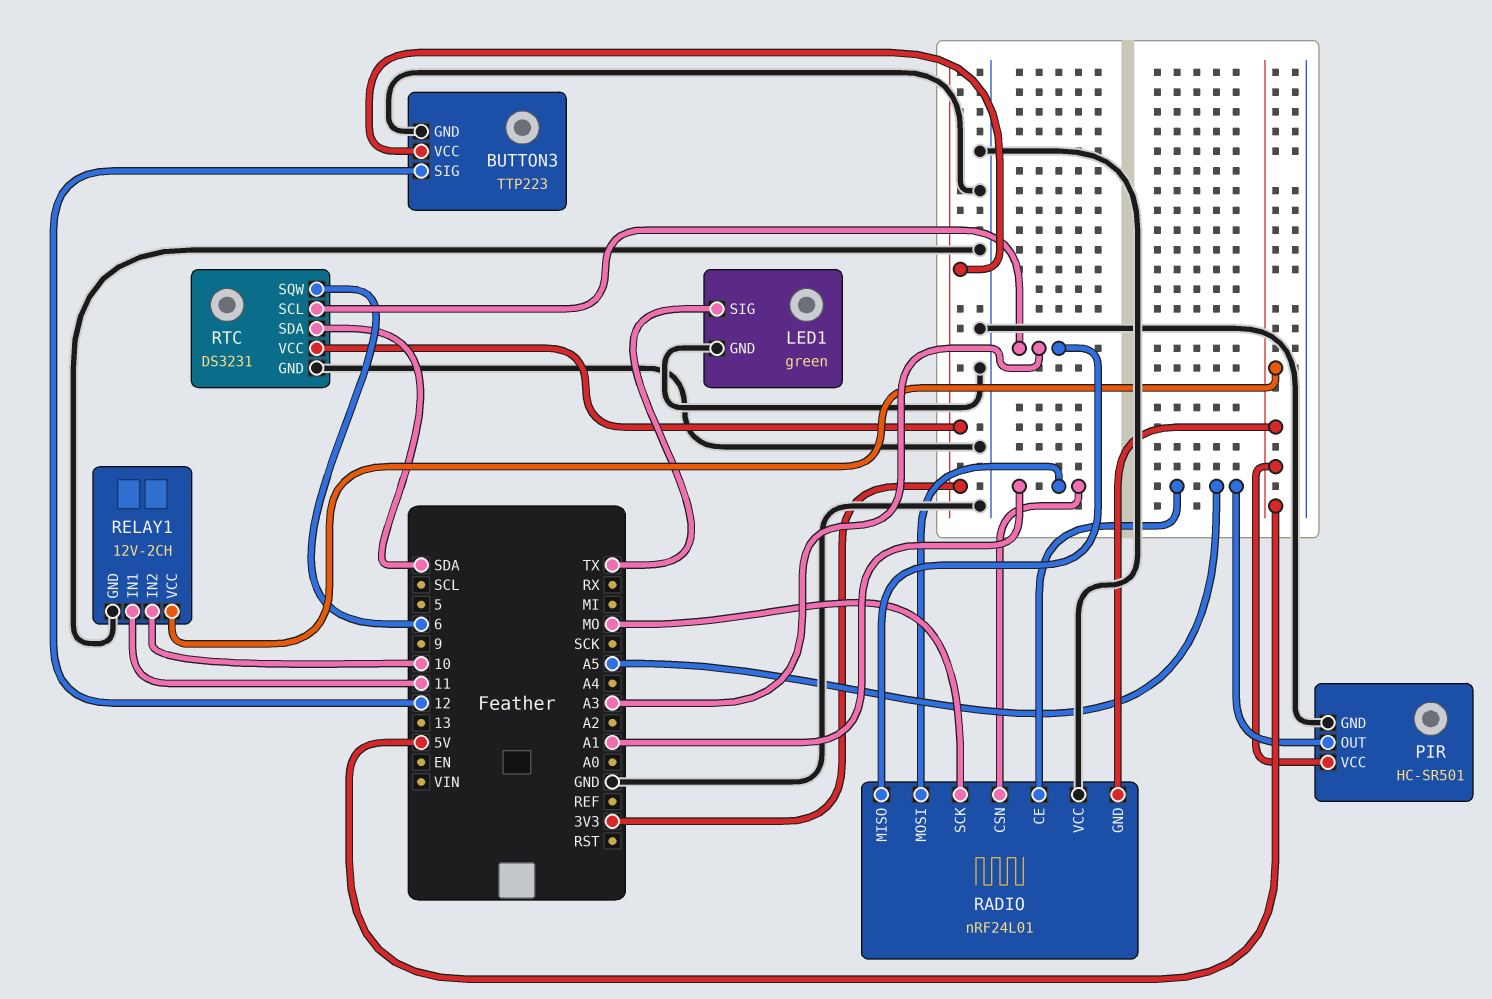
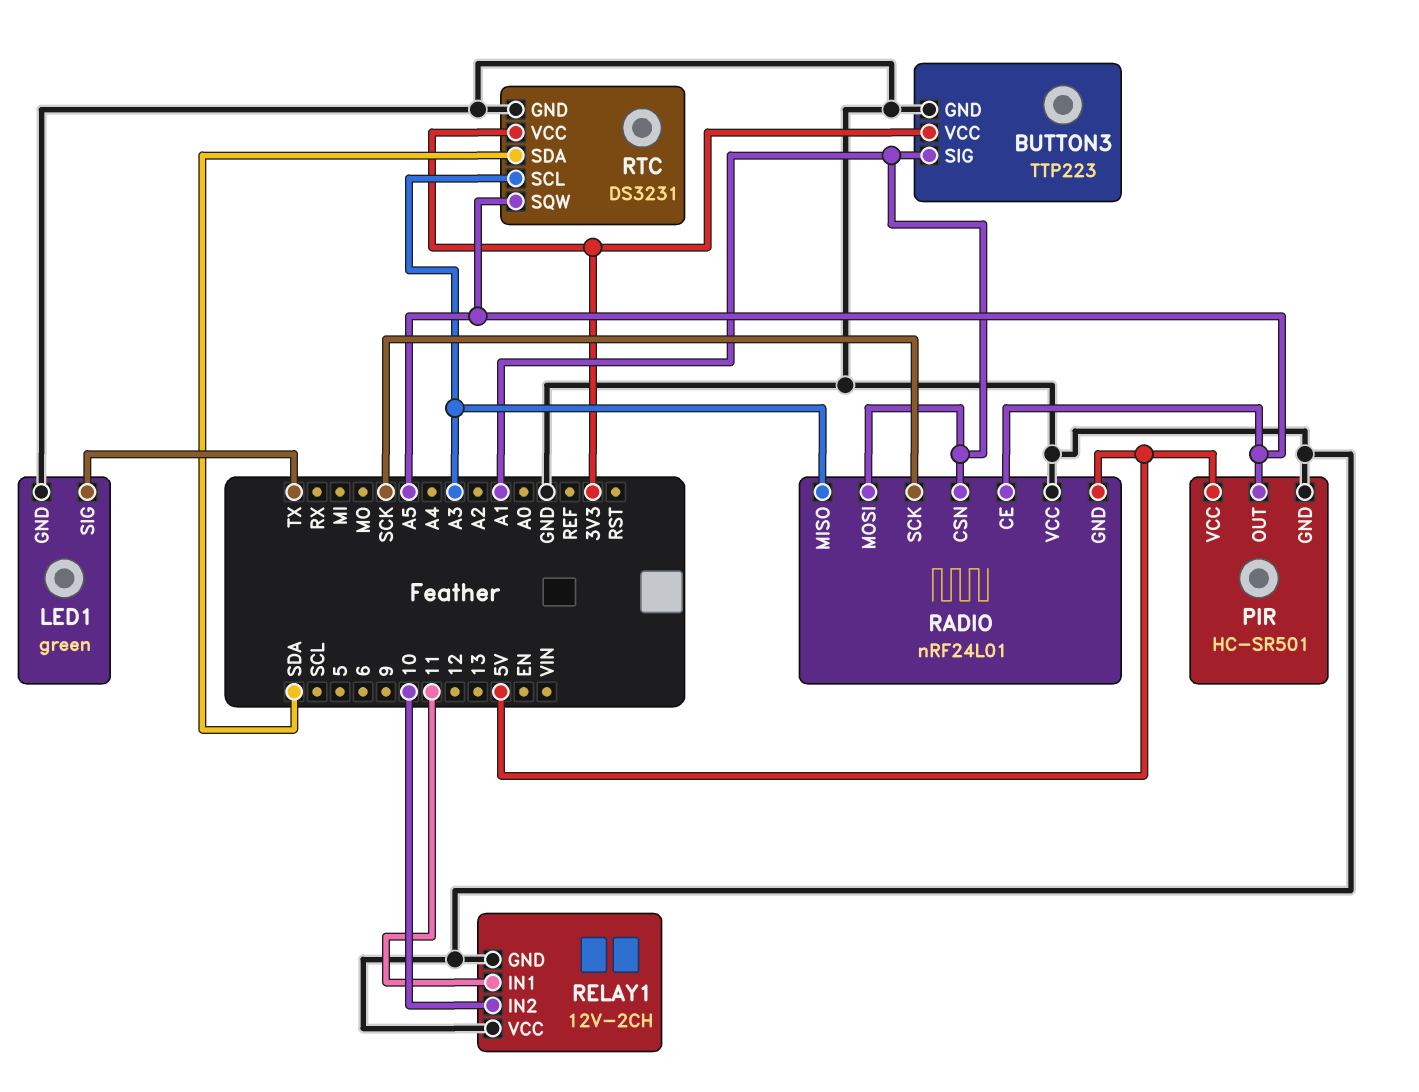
BUTTON3 pin SIG: 12 -> A1
RADIO pin SCK: MO -> SCK
RELAY1 pin VCC: 5V -> GND
RTC pin SQW: 6 -> A5

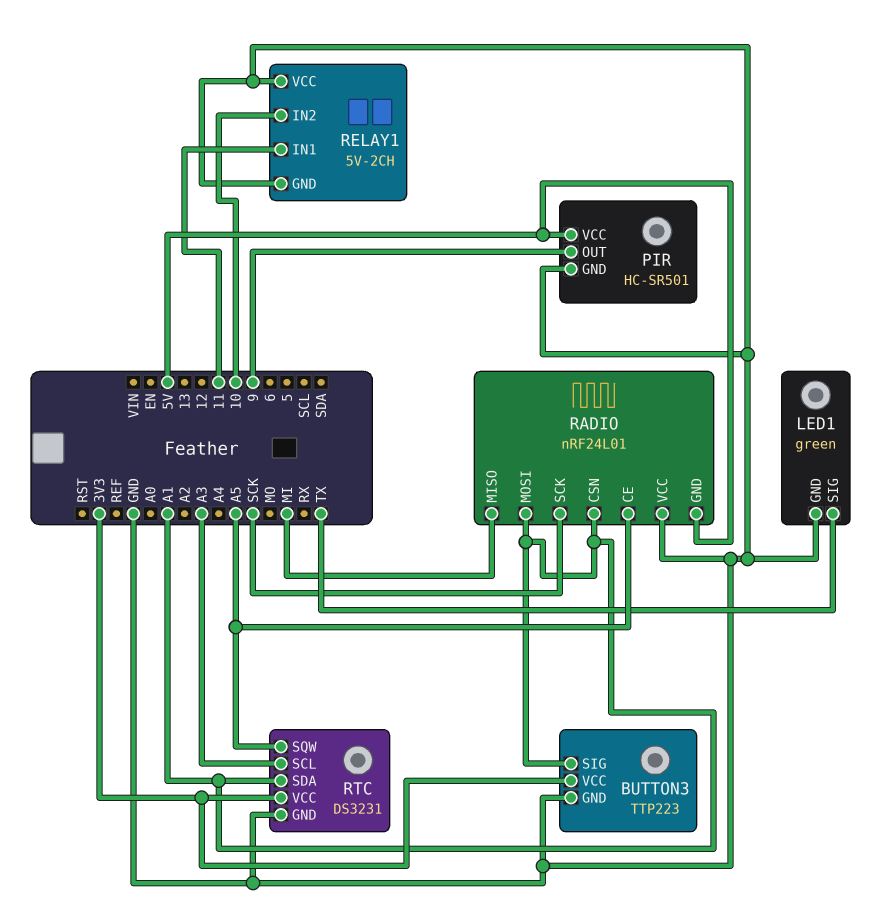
PIR pin OUT: A5 -> 9
RADIO pin MISO: A3 -> MI
RELAY1: 12V-2CH -> 5V-2CH
RTC pin SDA: SDA -> A1

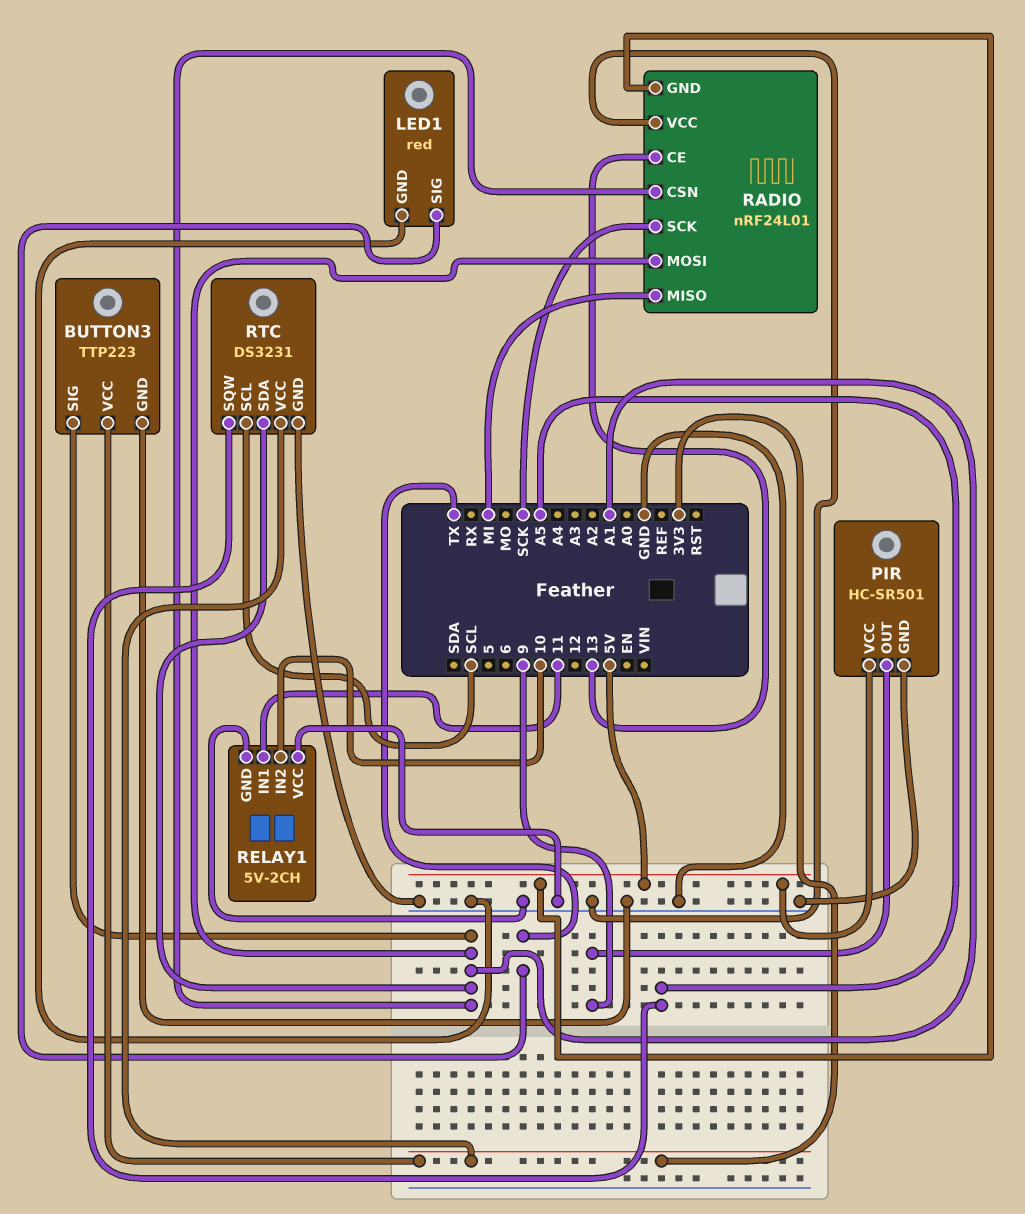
LED1: green -> red
RADIO pin CE: A5 -> 13
RTC pin SCL: A3 -> SCL

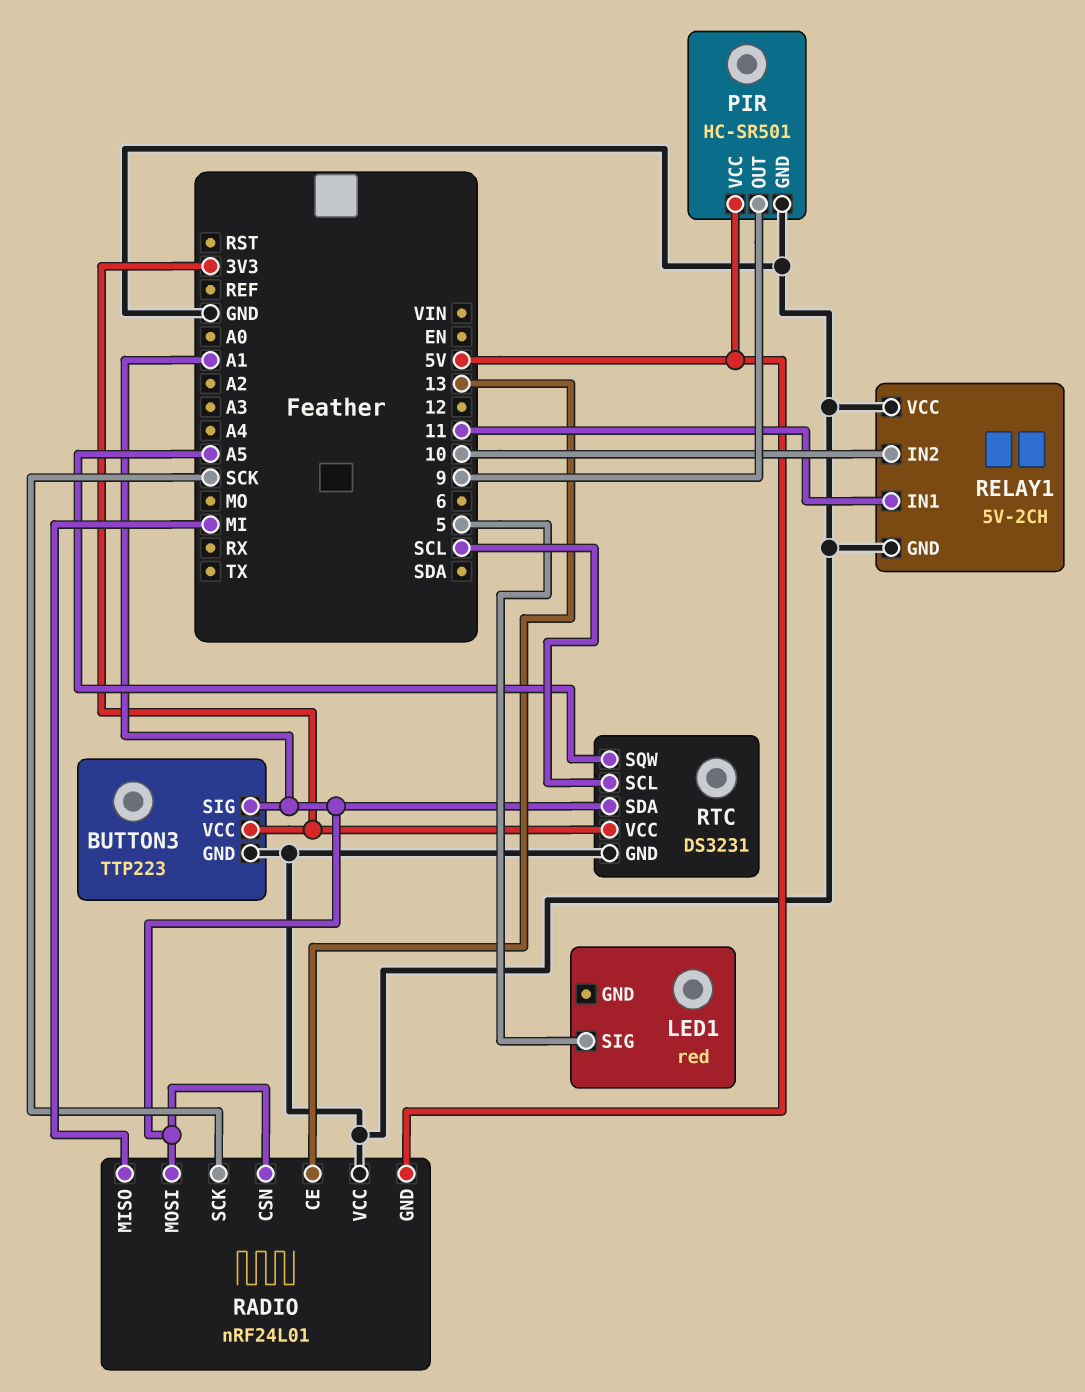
LED1 pin GND: GND -> none
LED1 pin SIG: TX -> 5

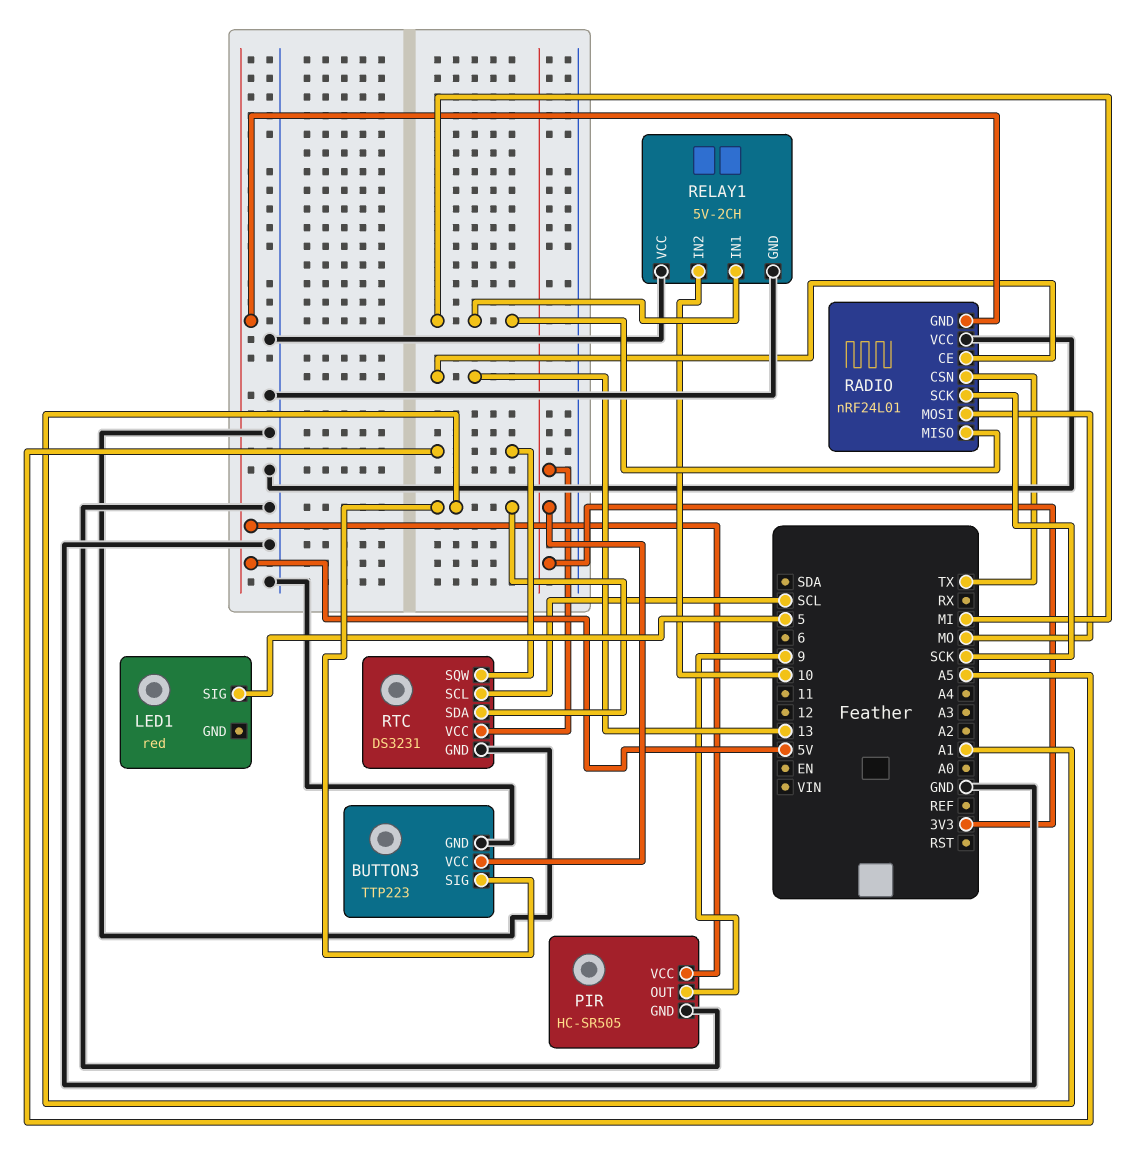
PIR: HC-SR501 -> HC-SR505
RADIO pin CSN: A1 -> TX
RADIO pin MOSI: A1 -> MO
RELAY1 pin IN1: 11 -> MI

